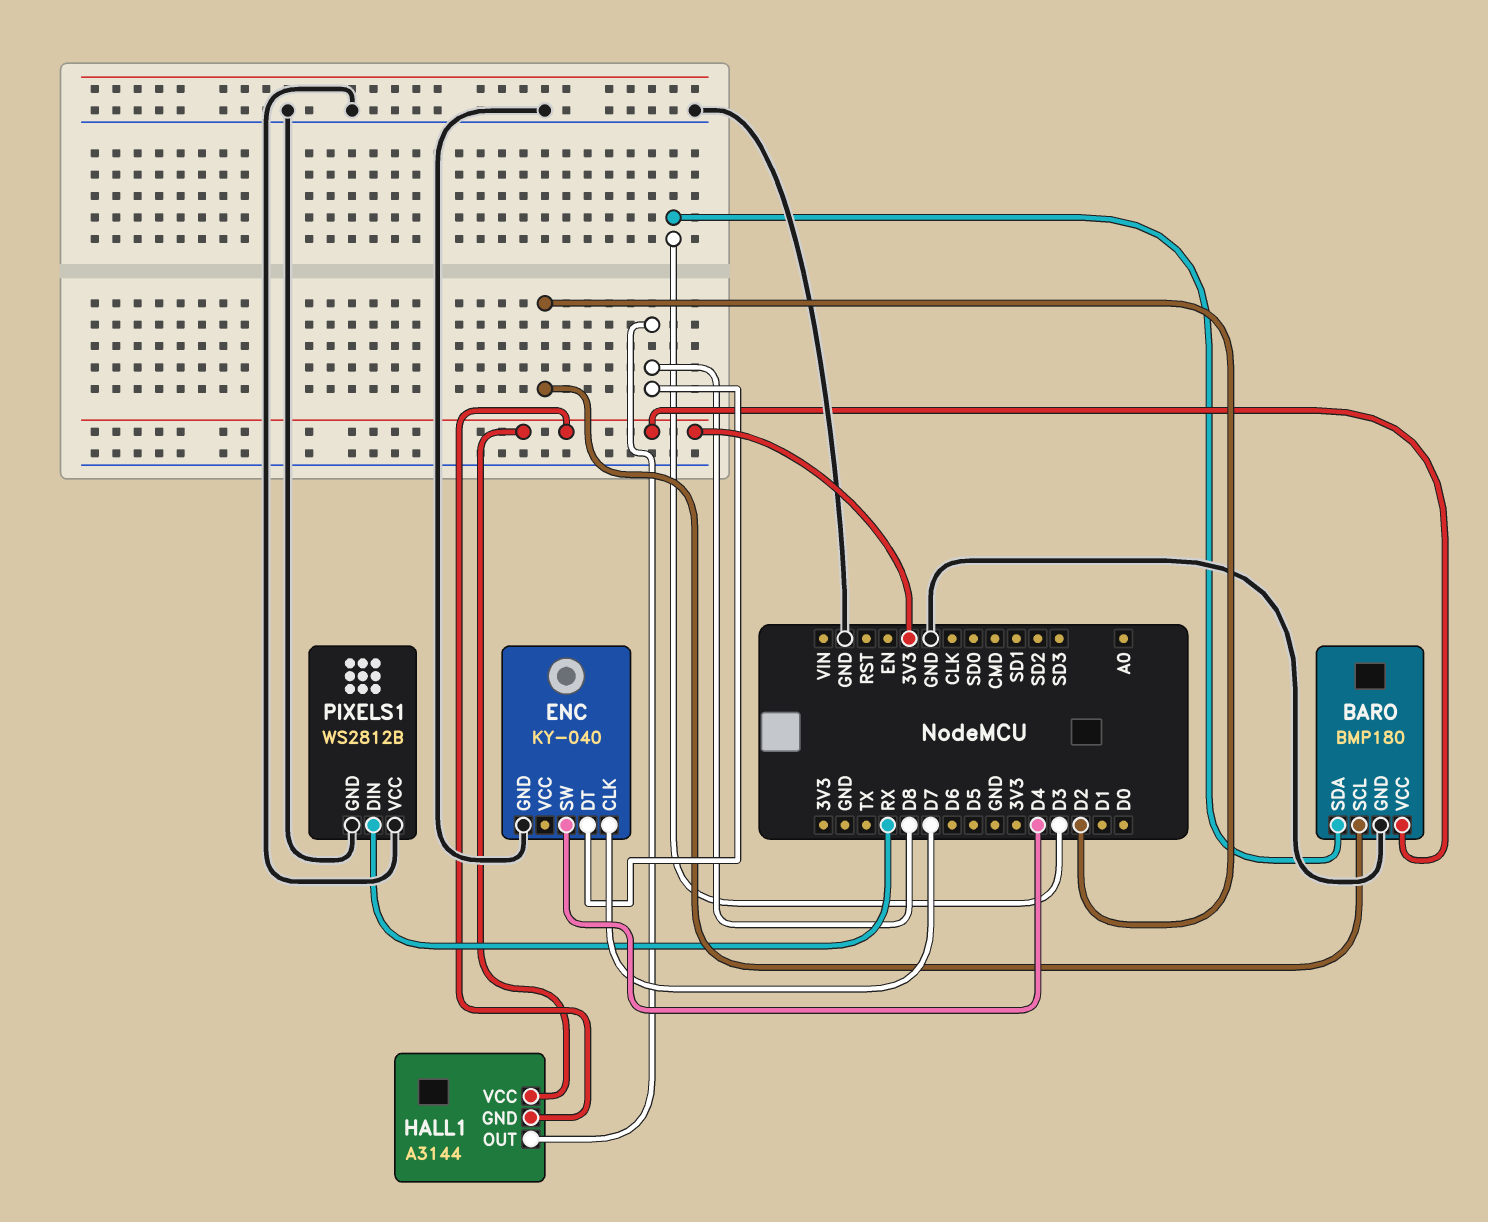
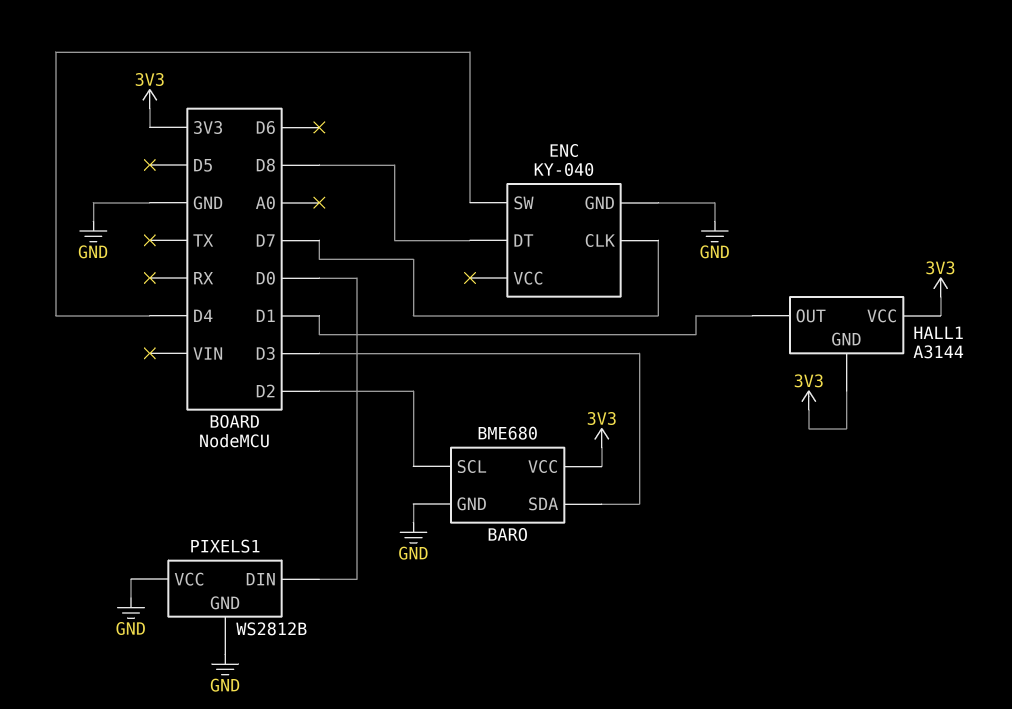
BARO: BMP180 -> BME680
HALL1 pin OUT: D8 -> D1
PIXELS1 pin DIN: RX -> D0

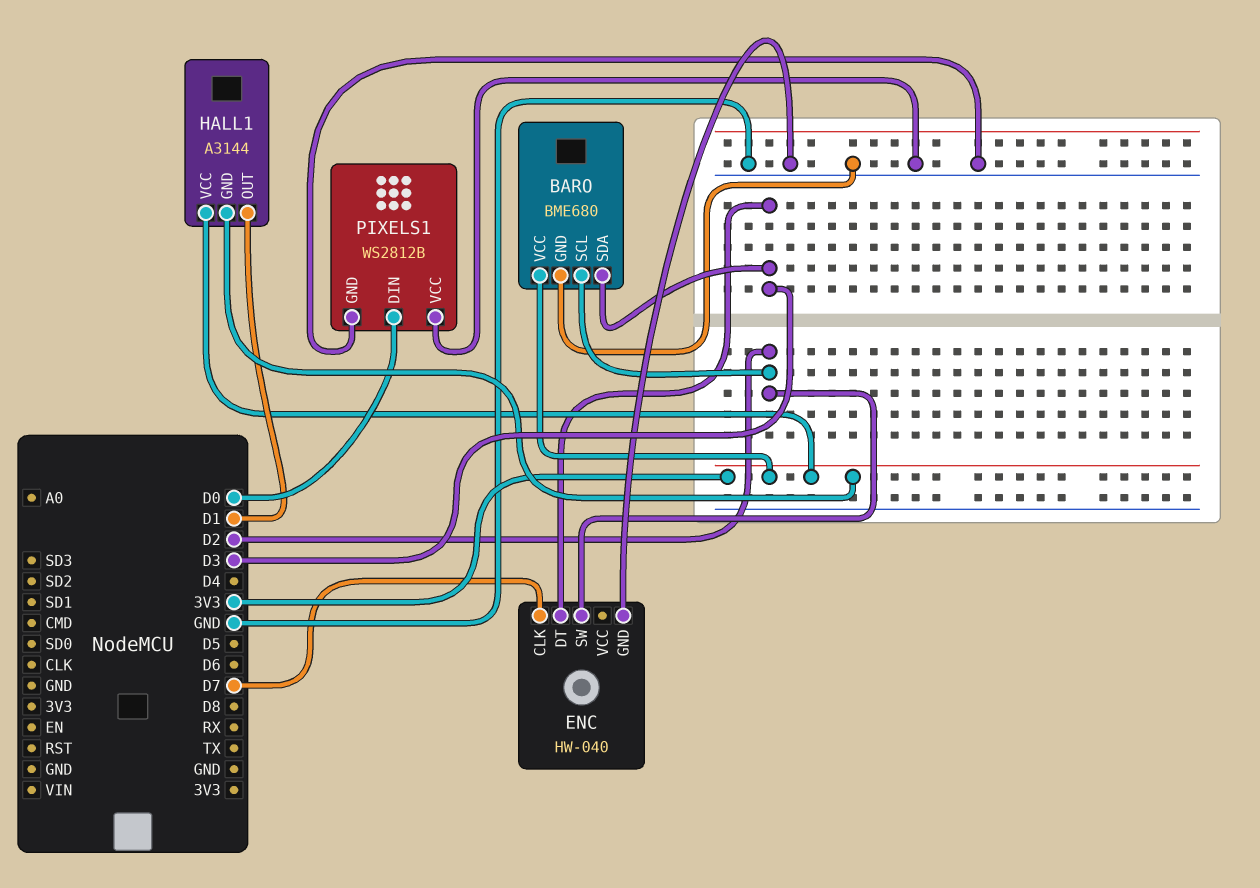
ENC: KY-040 -> HW-040
ENC pin DT: D8 -> D3
ENC pin SW: D4 -> D2

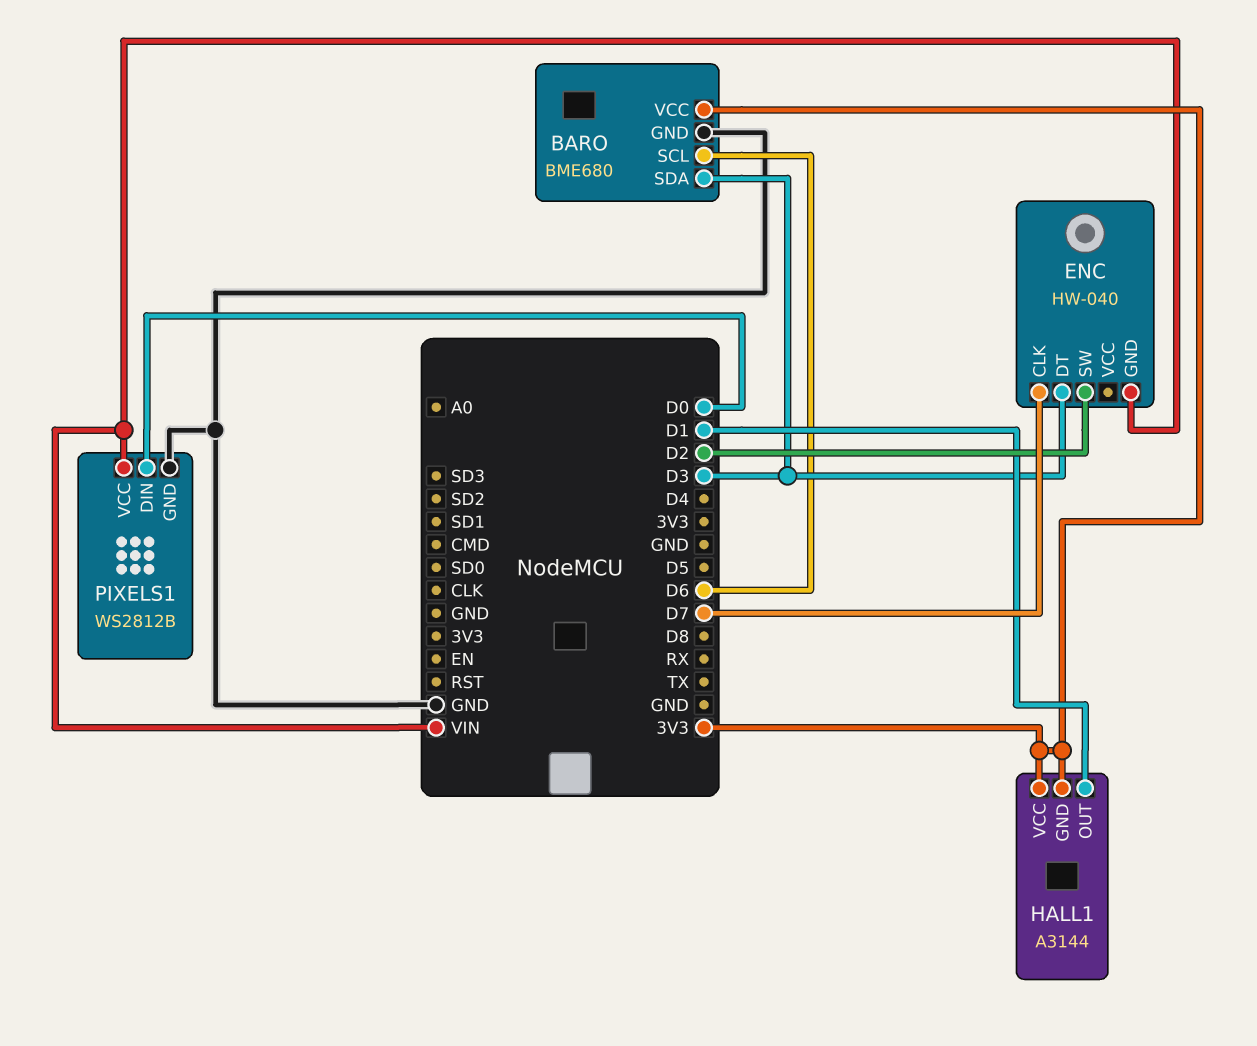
BARO pin SCL: D2 -> D6
ENC pin GND: GND -> VIN
PIXELS1 pin VCC: GND -> VIN

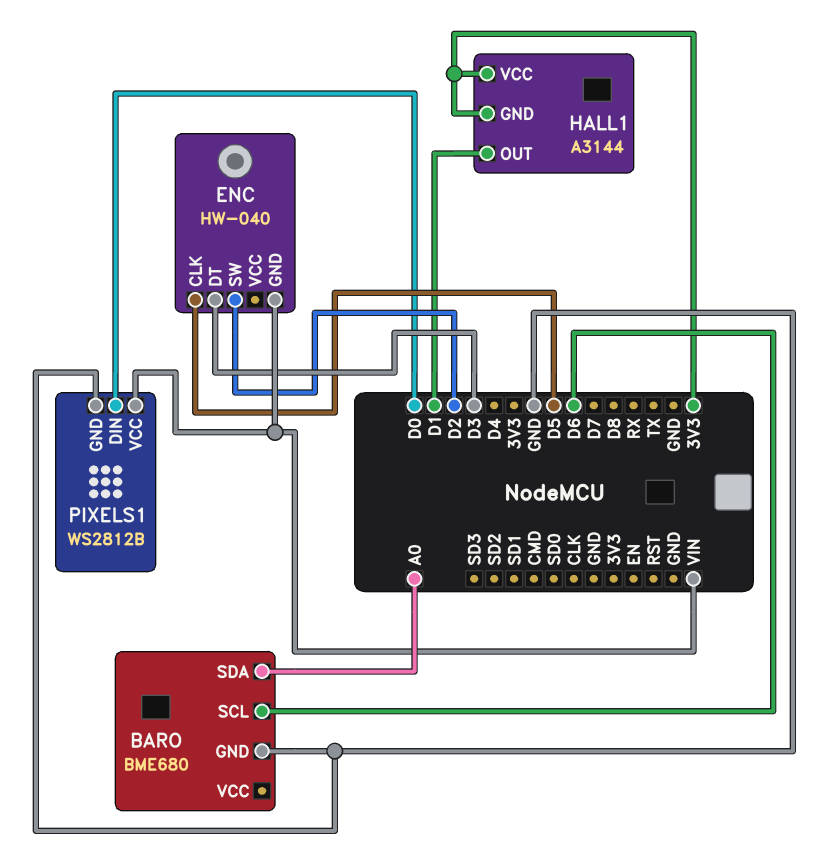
BARO pin SDA: D3 -> A0
BARO pin VCC: 3V3 -> none
ENC pin CLK: D7 -> D5

